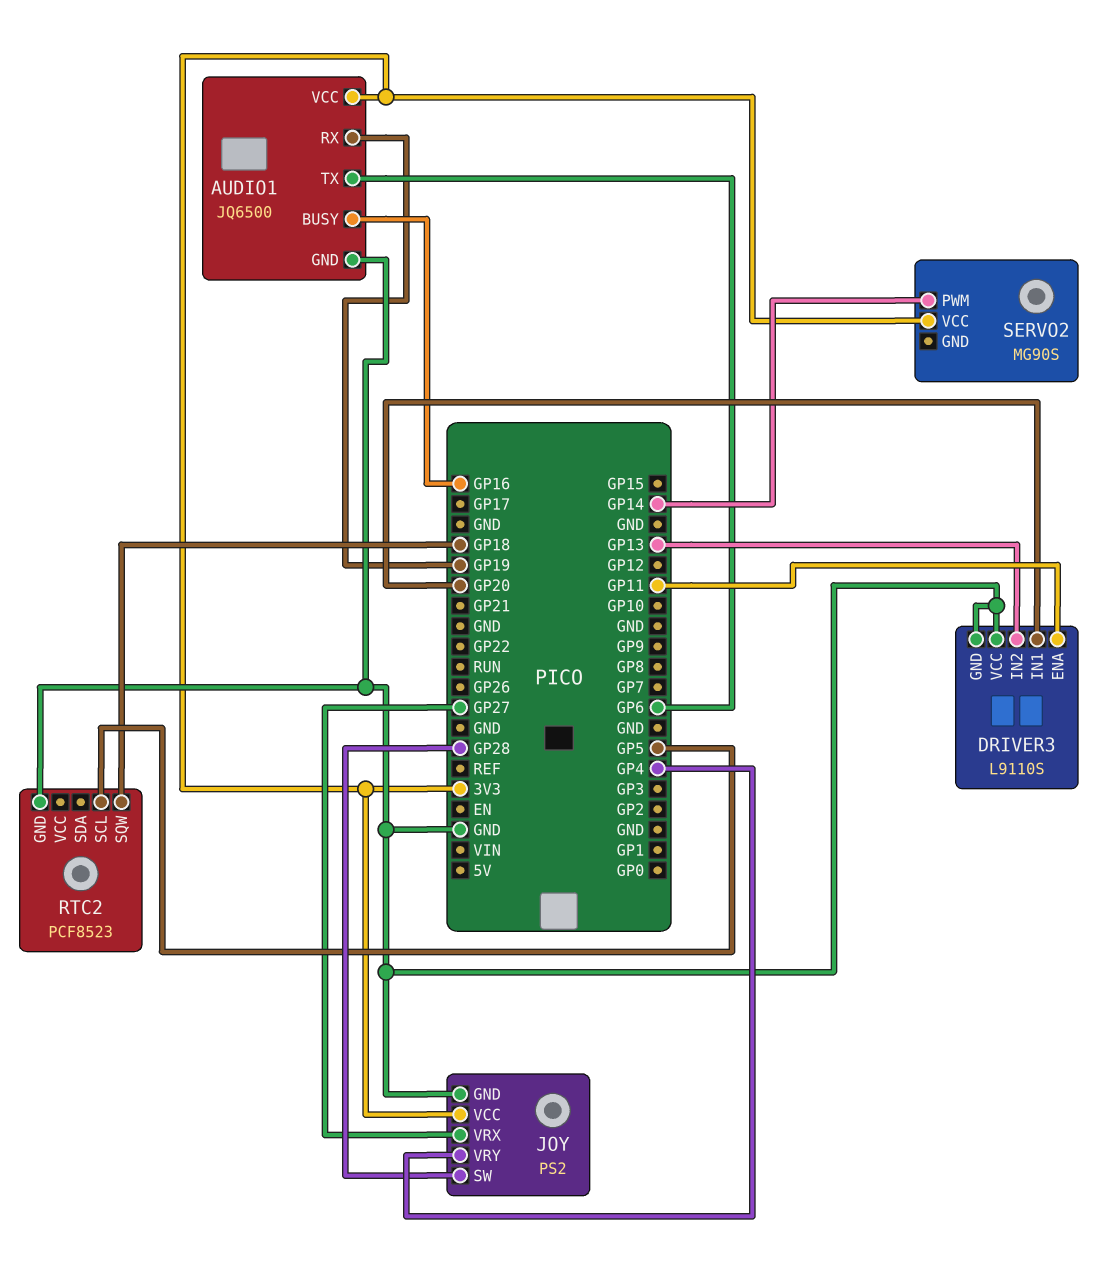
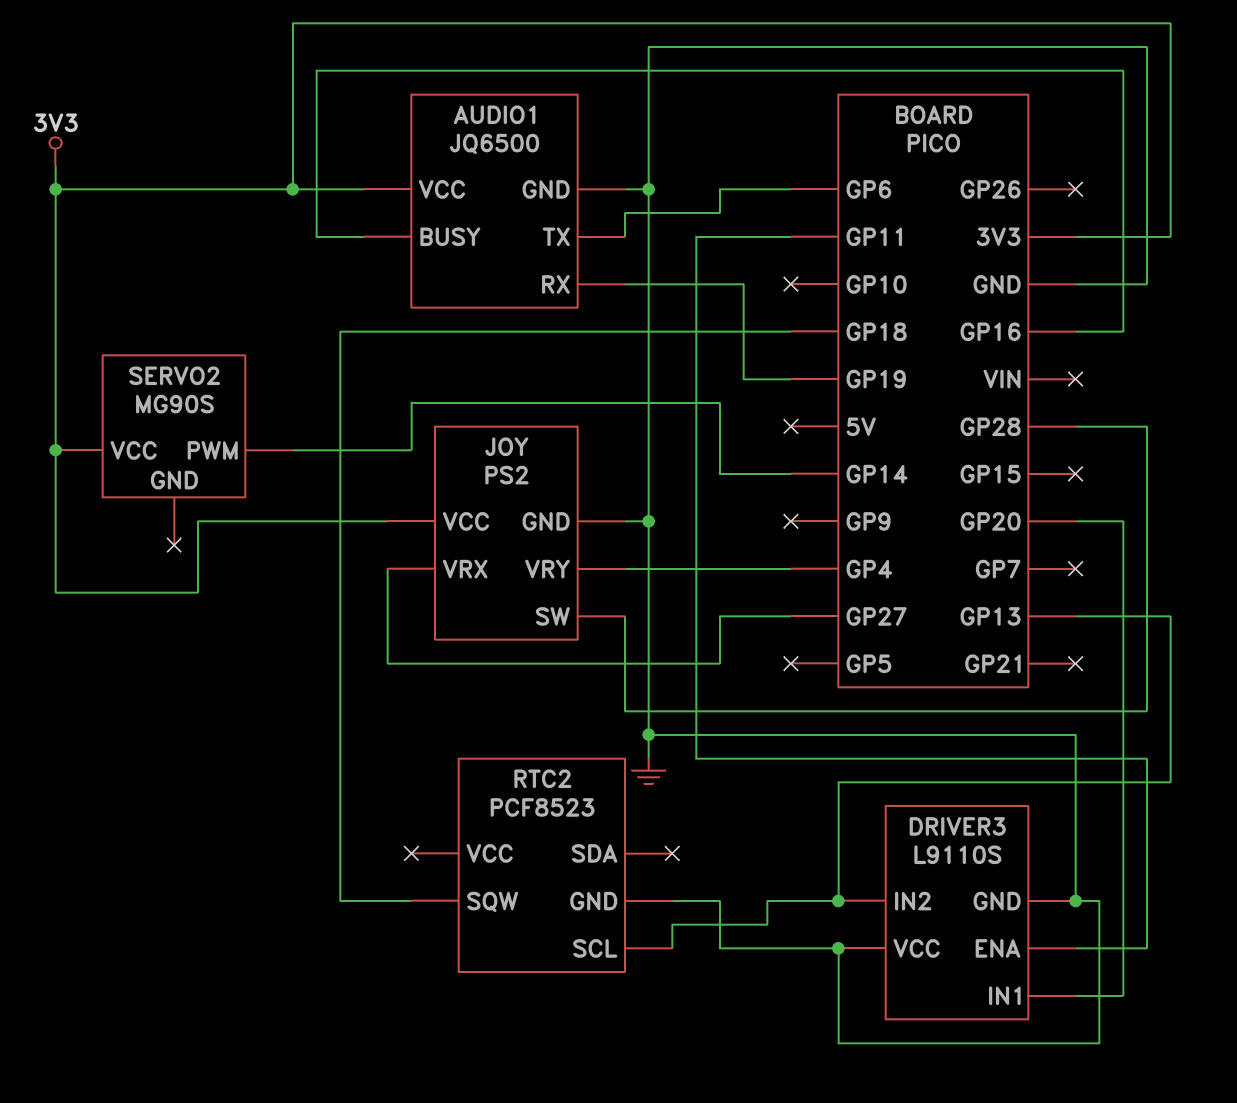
RTC2 pin SCL: GP5 -> GP13

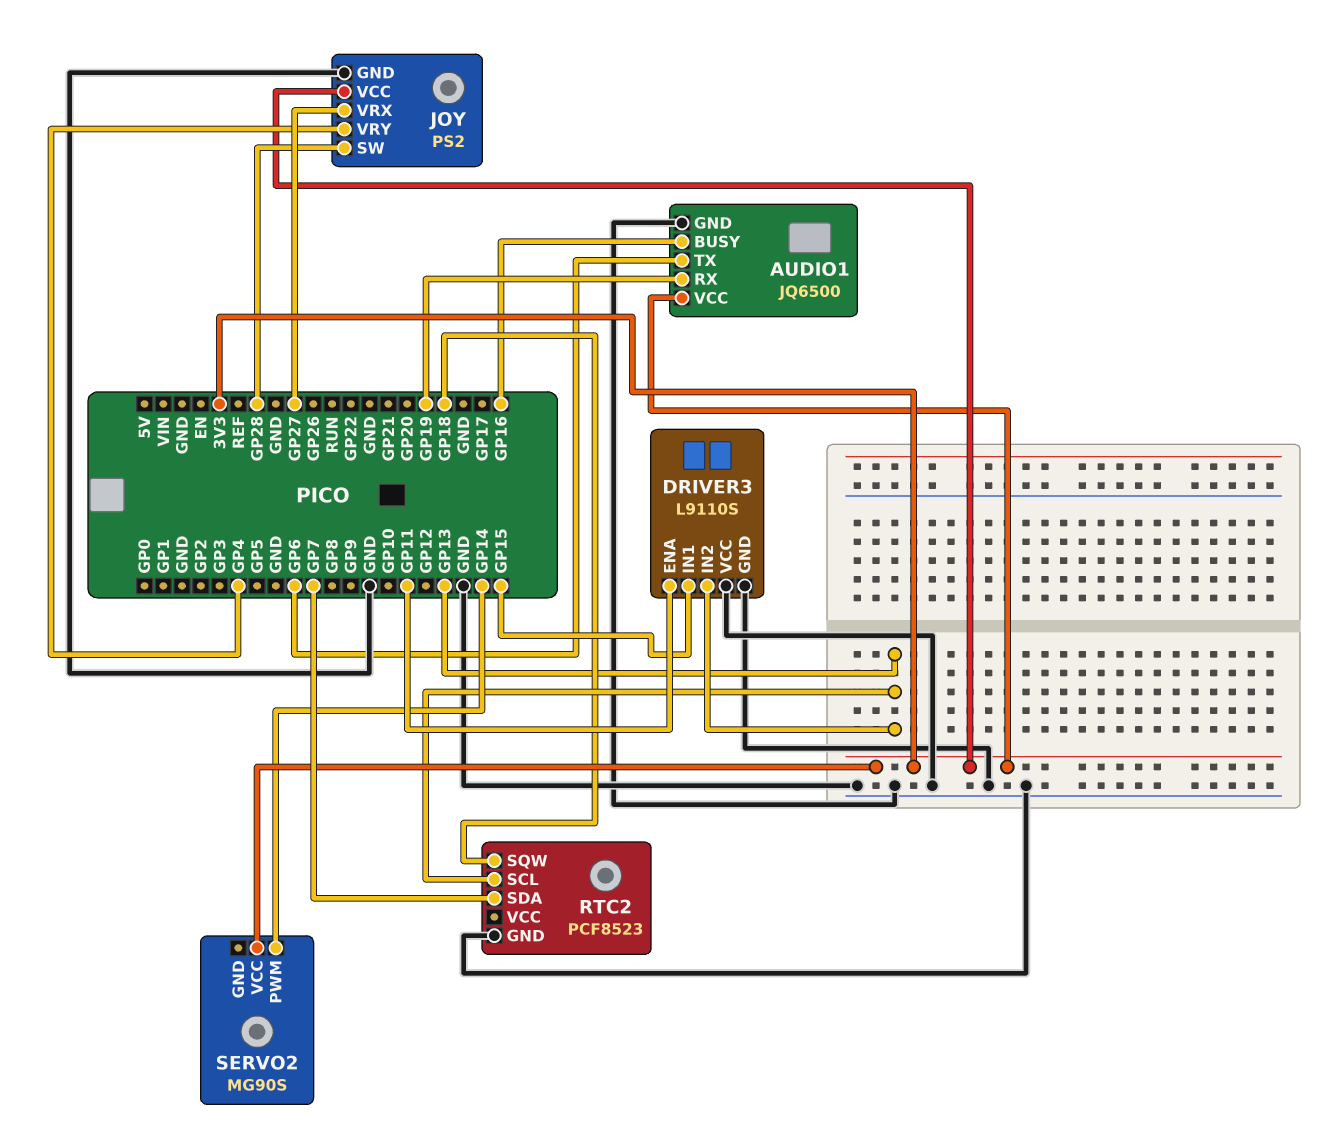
DRIVER3 pin IN1: GP20 -> GP15
RTC2 pin SDA: none -> GP7

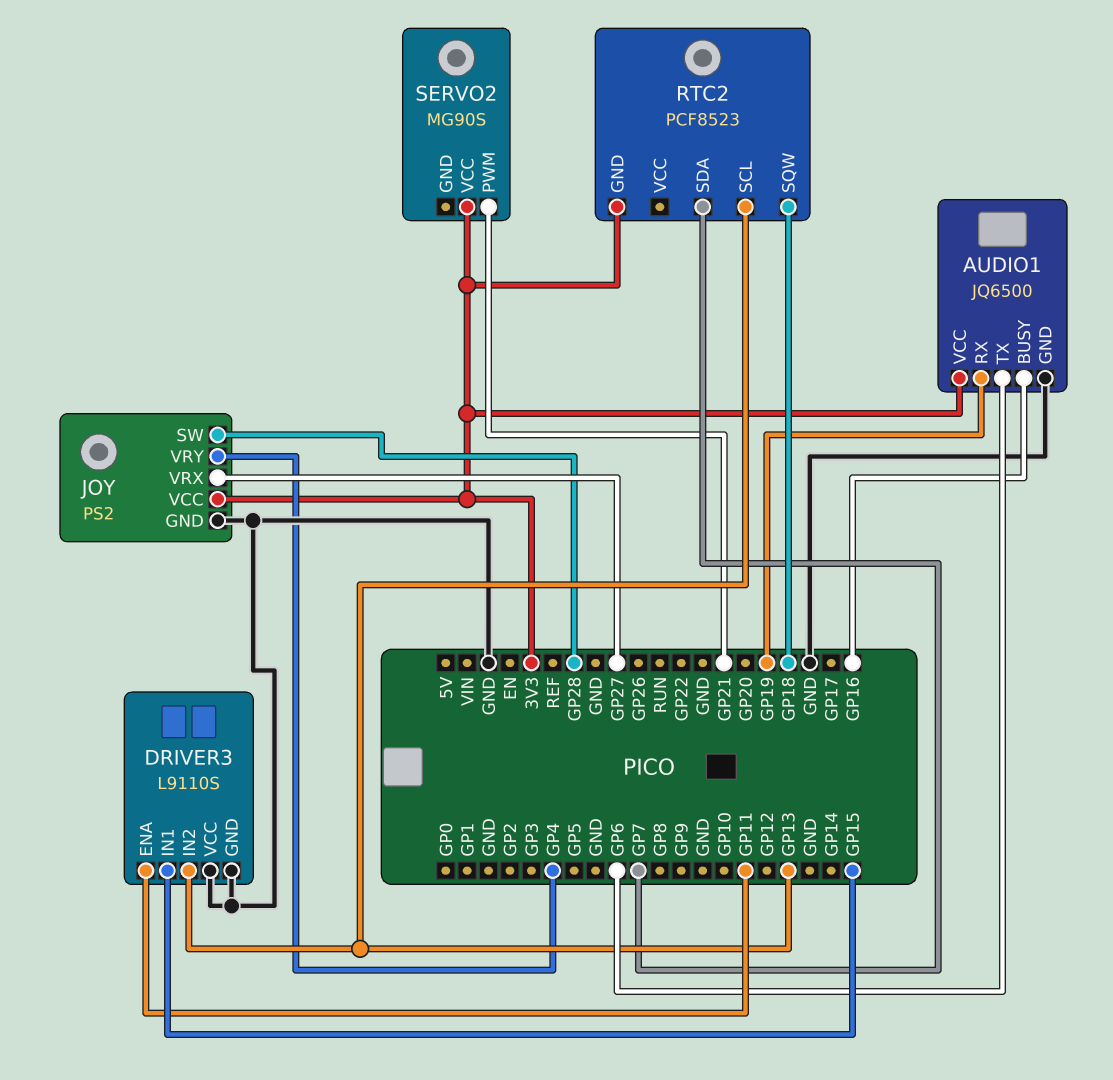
RTC2 pin GND: GND -> 3V3
SERVO2 pin PWM: GP14 -> GP21

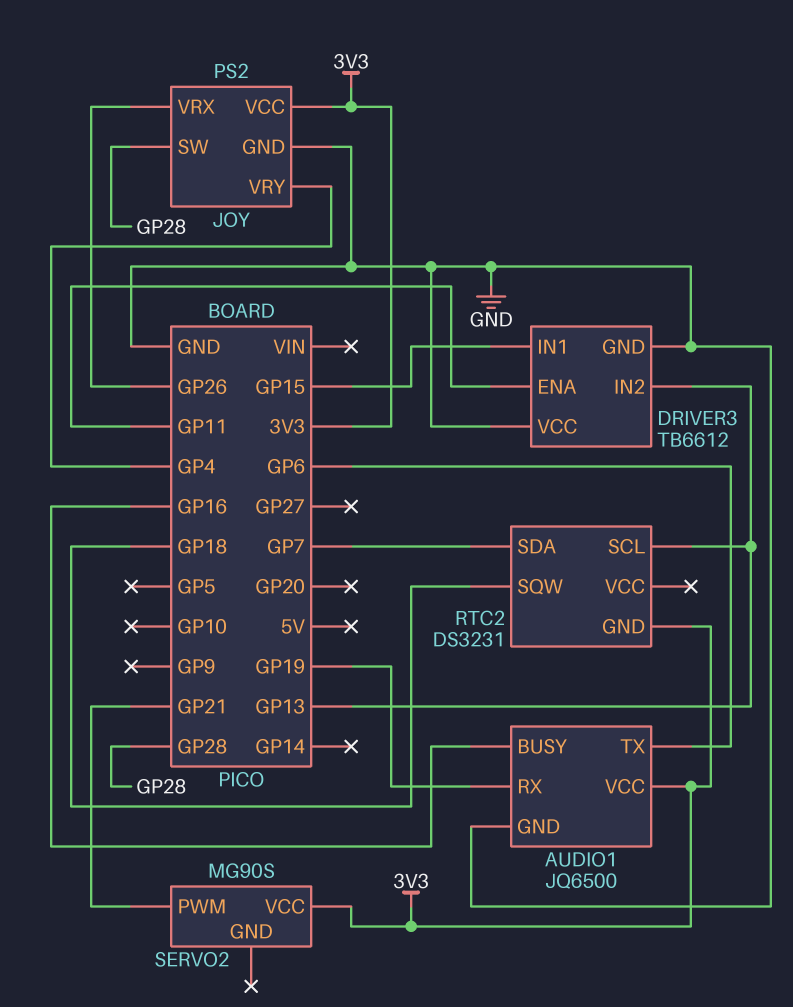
DRIVER3: L9110S -> TB6612
JOY pin VRX: GP27 -> GP26
RTC2: PCF8523 -> DS3231

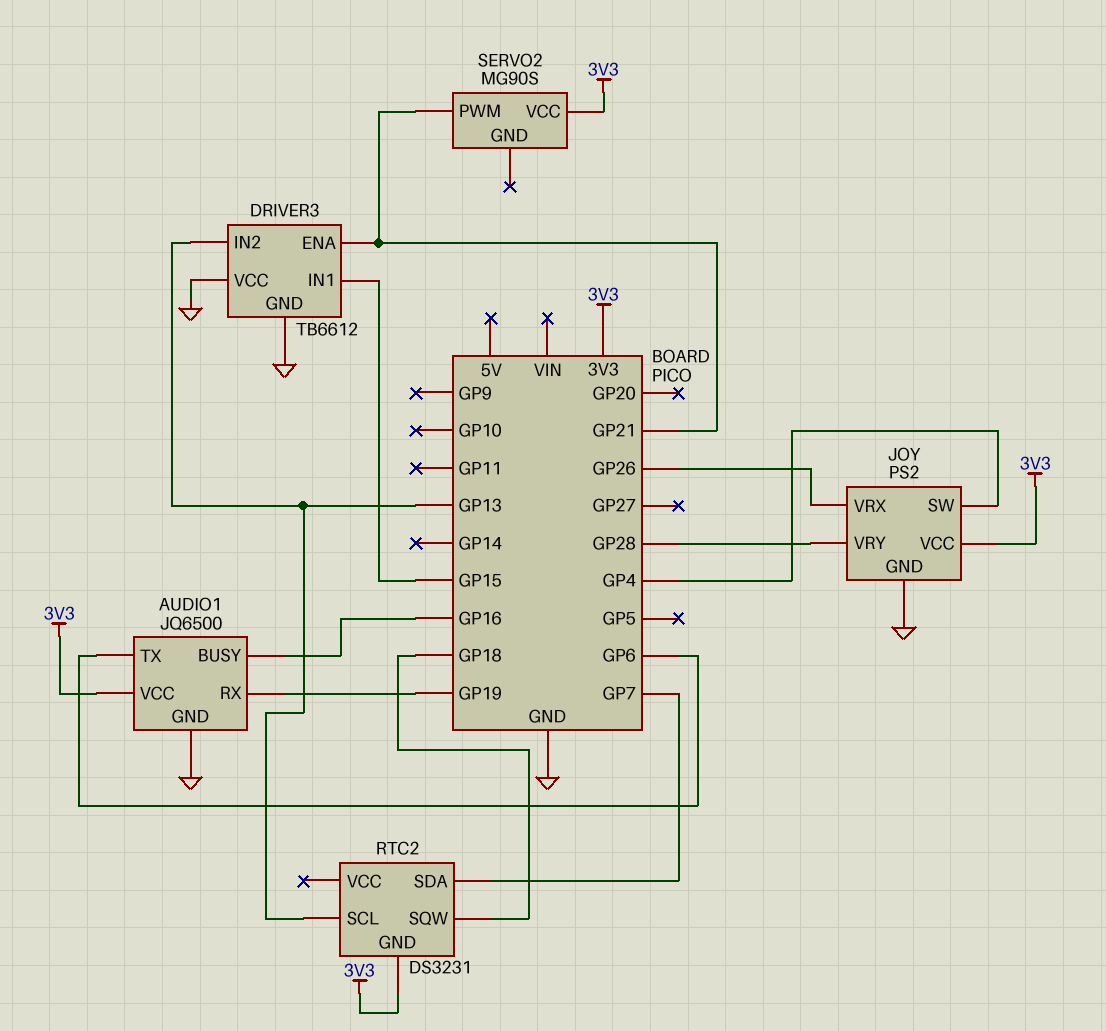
DRIVER3 pin ENA: GP11 -> GP21
JOY pin SW: GP28 -> GP4
JOY pin VRY: GP4 -> GP28

